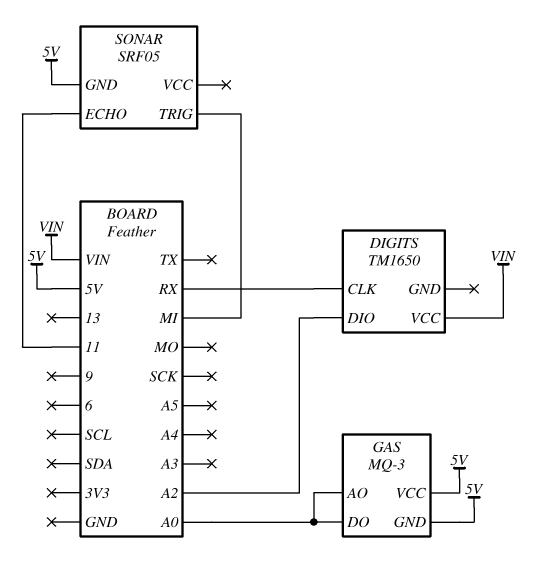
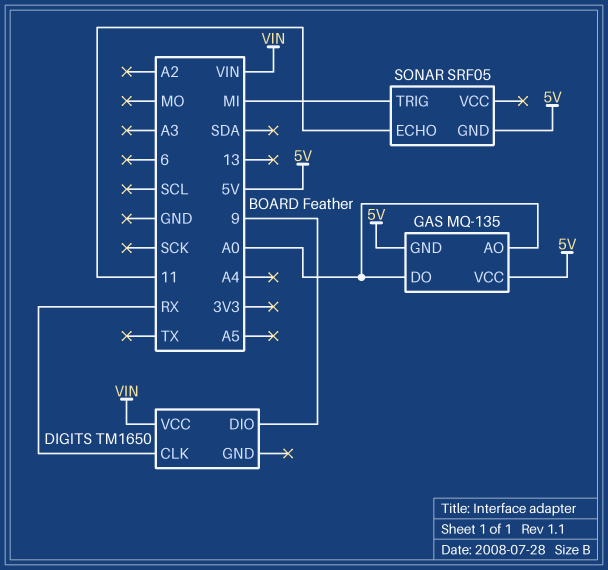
DIGITS pin DIO: A2 -> 9
GAS: MQ-3 -> MQ-135

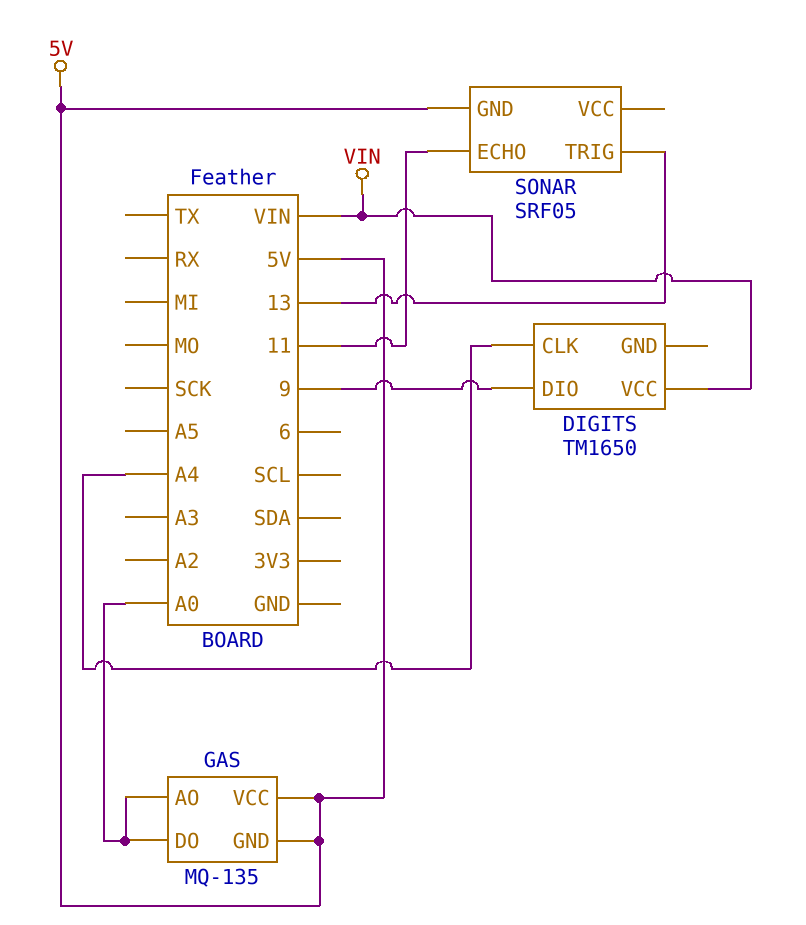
DIGITS pin CLK: RX -> A4
SONAR pin TRIG: MI -> 13

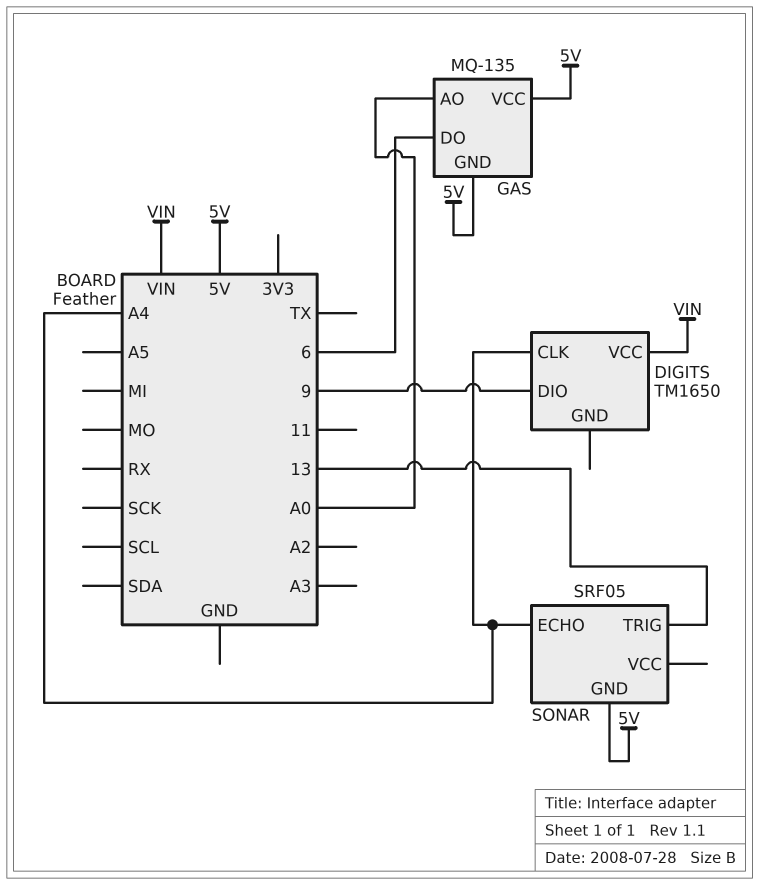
GAS pin DO: A0 -> 6
SONAR pin ECHO: 11 -> A4

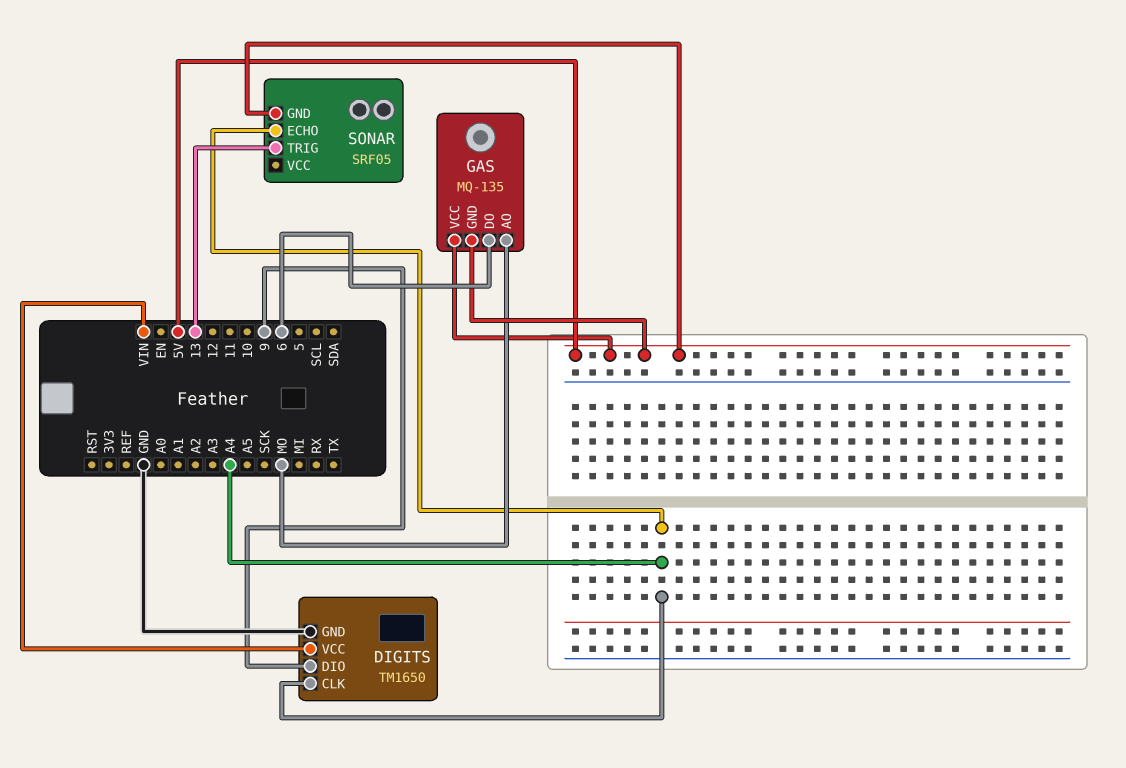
DIGITS pin GND: none -> GND
GAS pin AO: A0 -> MO

